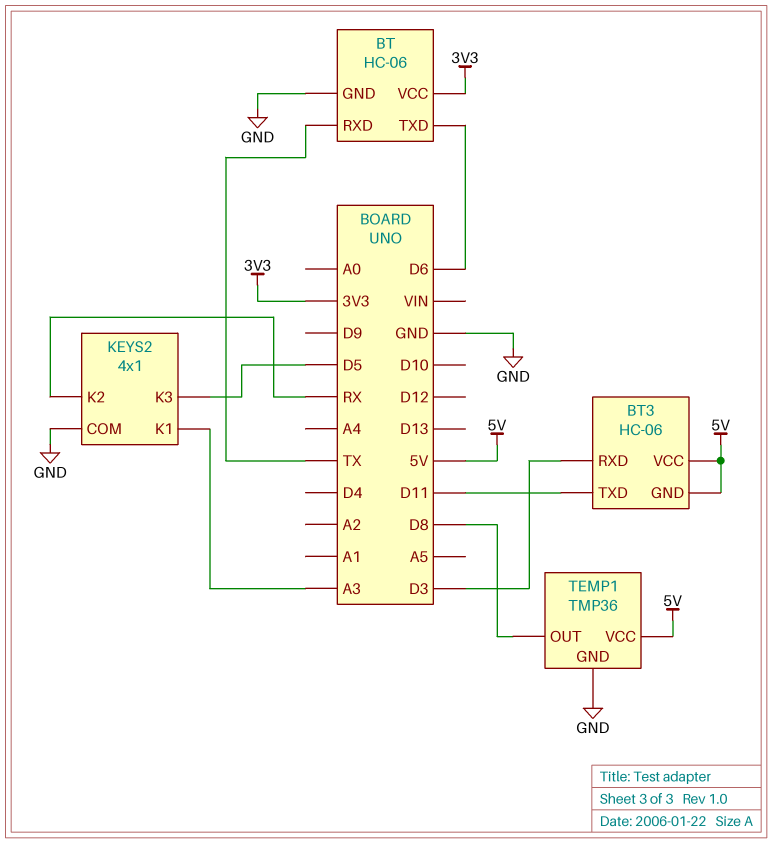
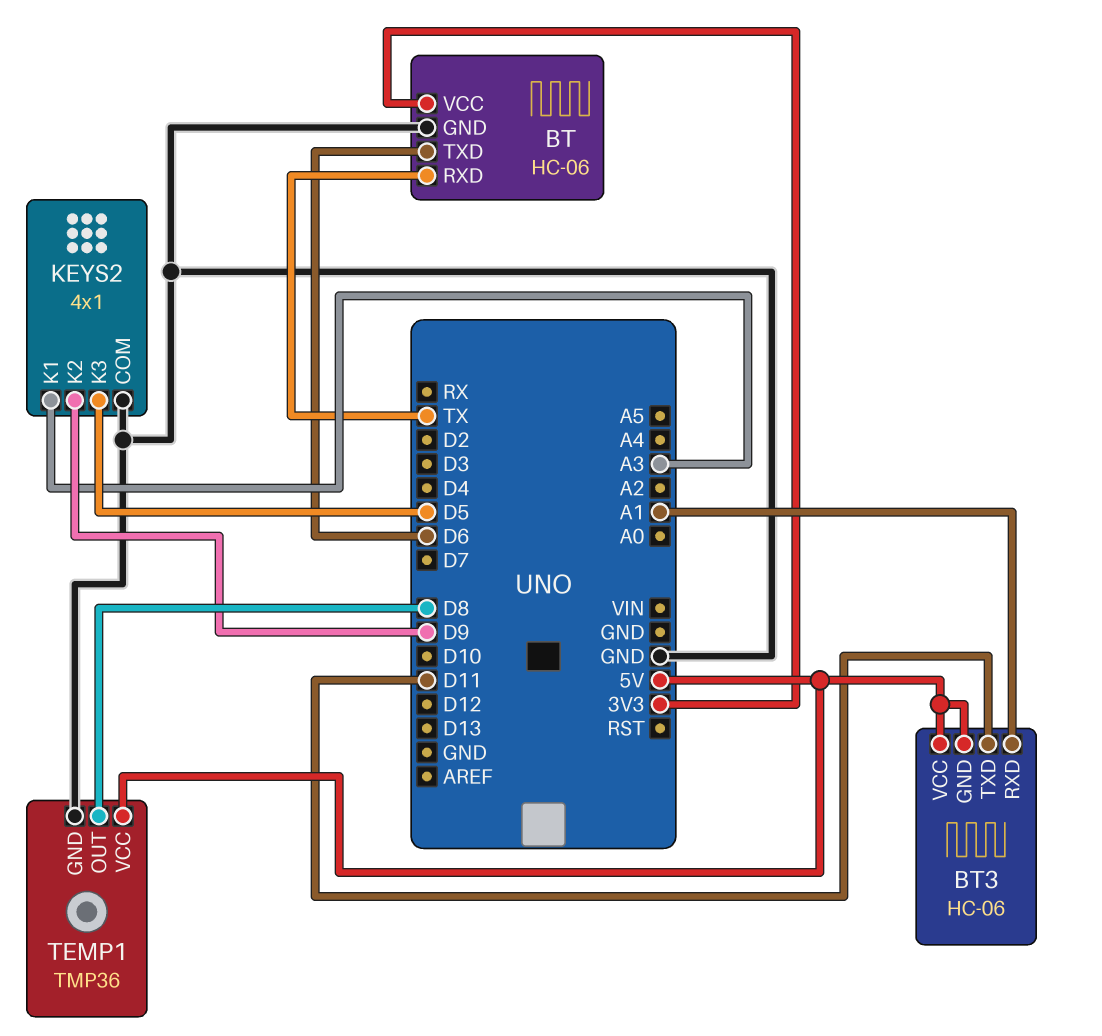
BT3 pin RXD: D3 -> A1
KEYS2 pin K2: RX -> D9

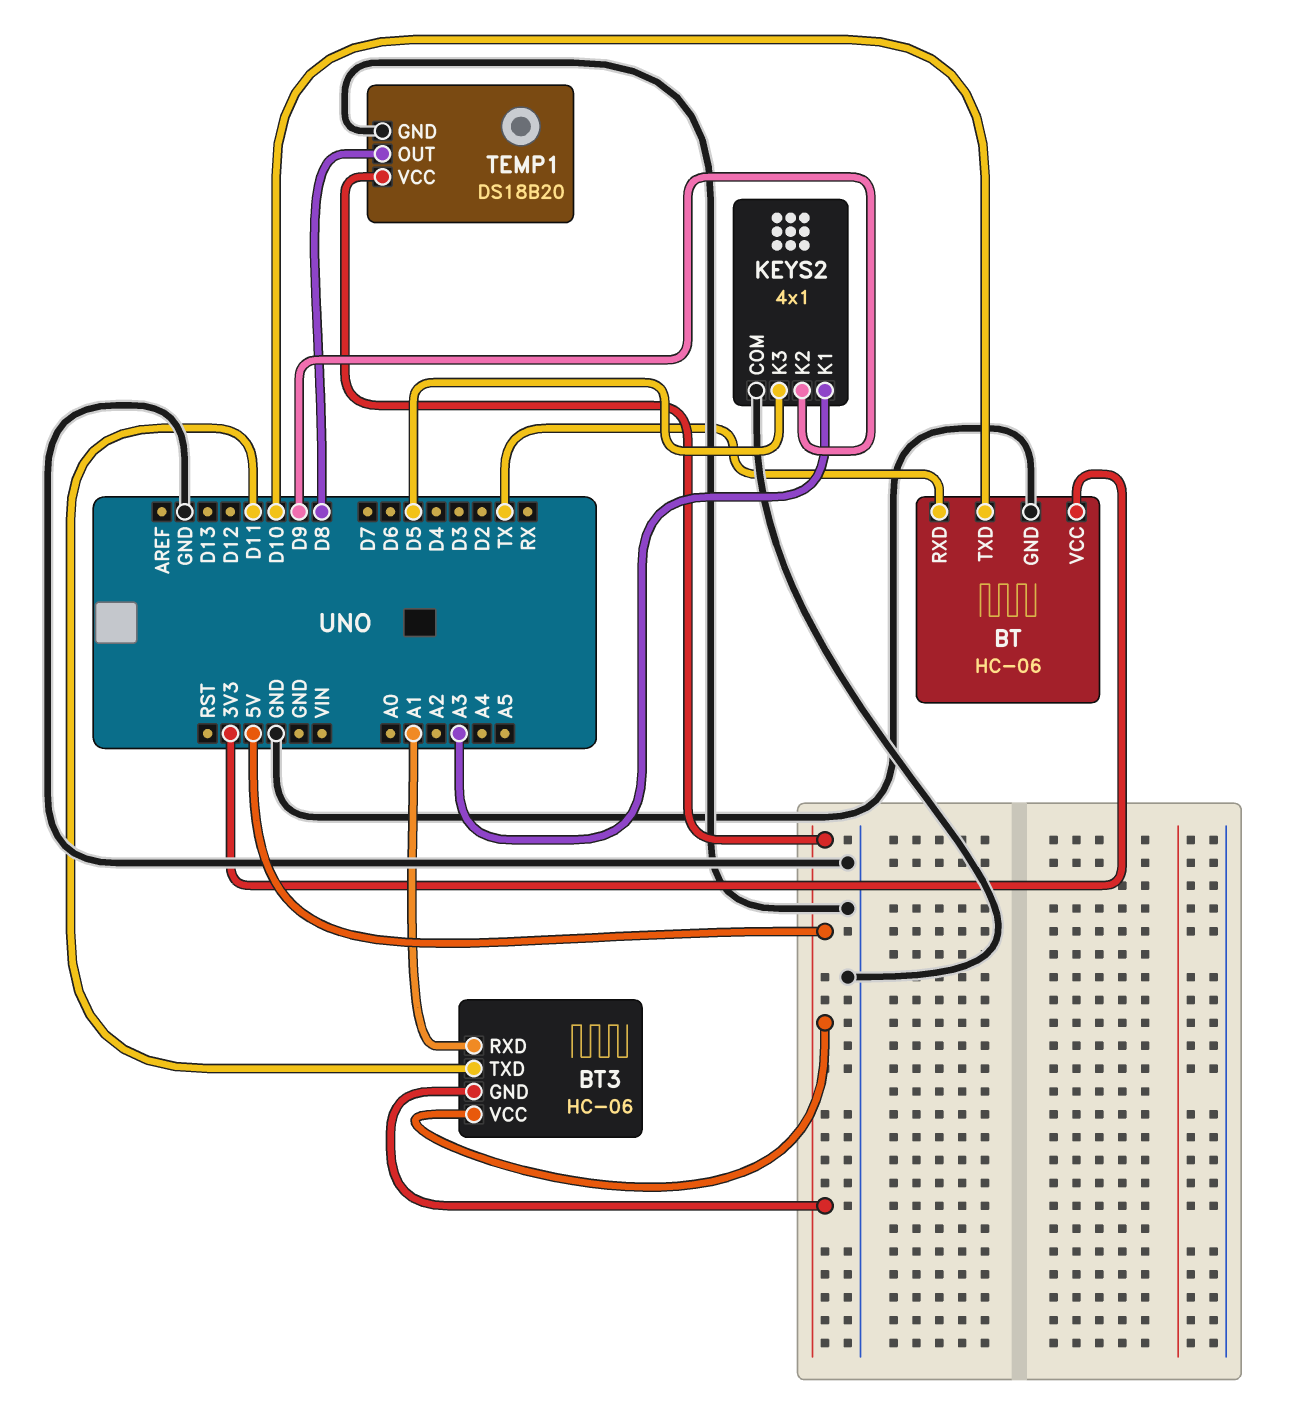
BT pin TXD: D6 -> D10
TEMP1: TMP36 -> DS18B20

